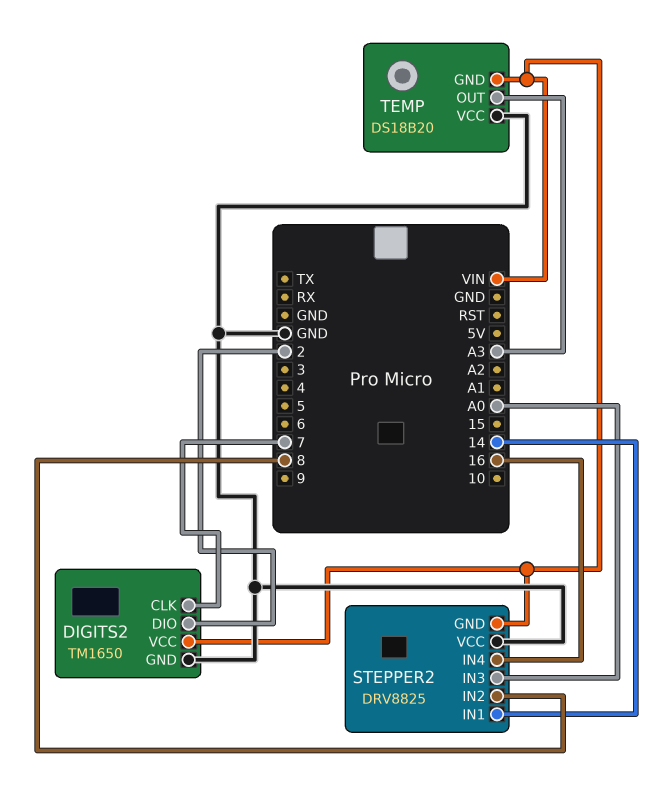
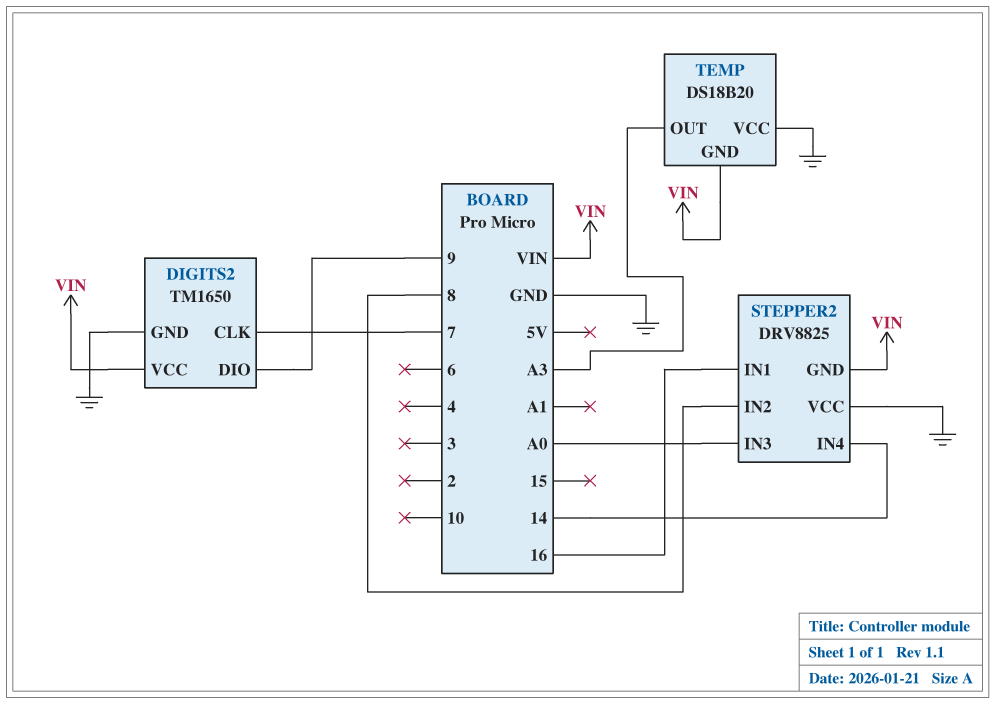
DIGITS2 pin DIO: 2 -> 9
STEPPER2 pin IN1: 14 -> 16
STEPPER2 pin IN4: 16 -> 14

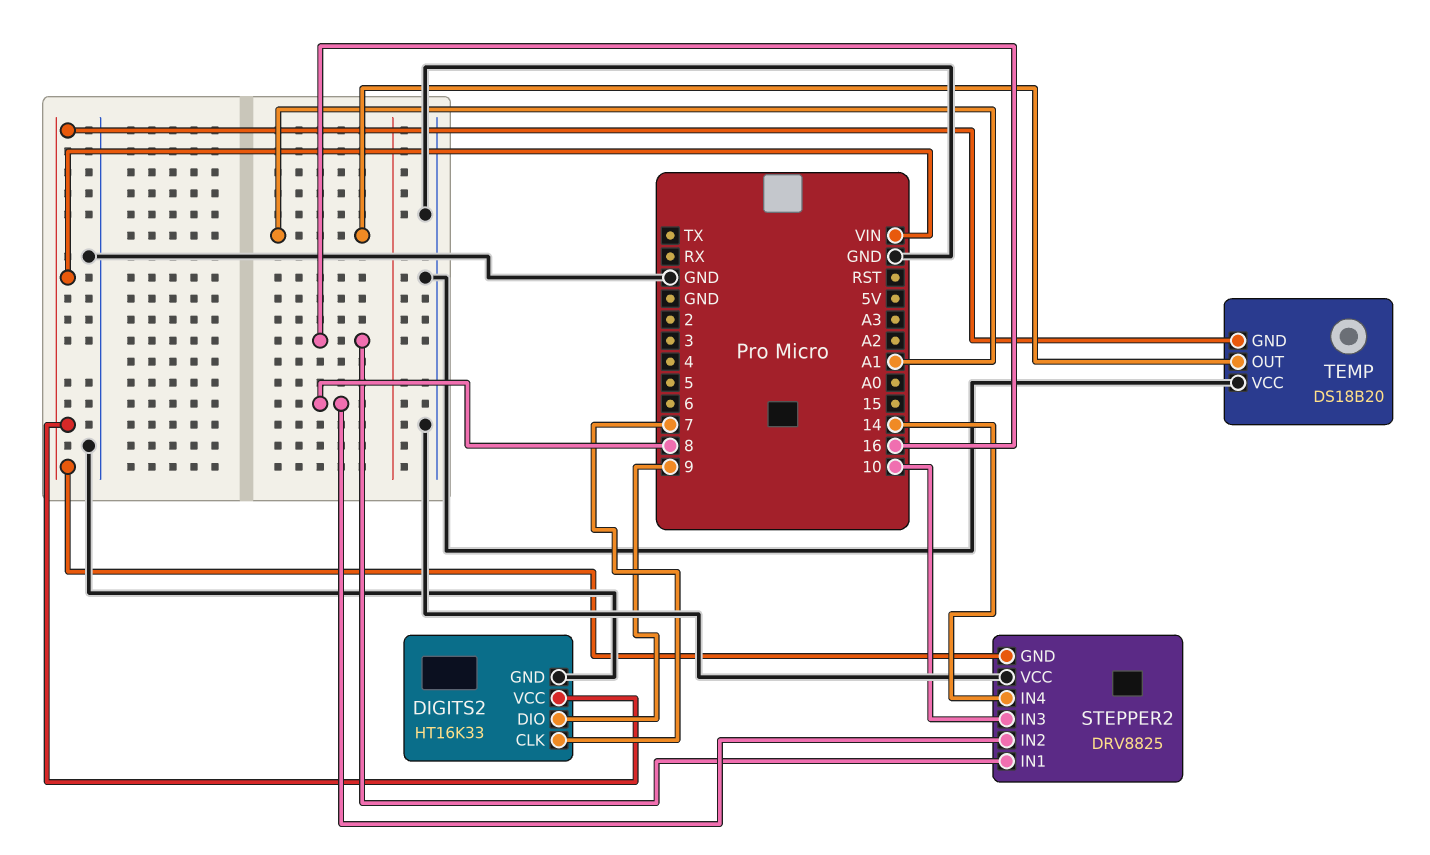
DIGITS2: TM1650 -> HT16K33
STEPPER2 pin IN3: A0 -> 10
TEMP pin OUT: A3 -> A1

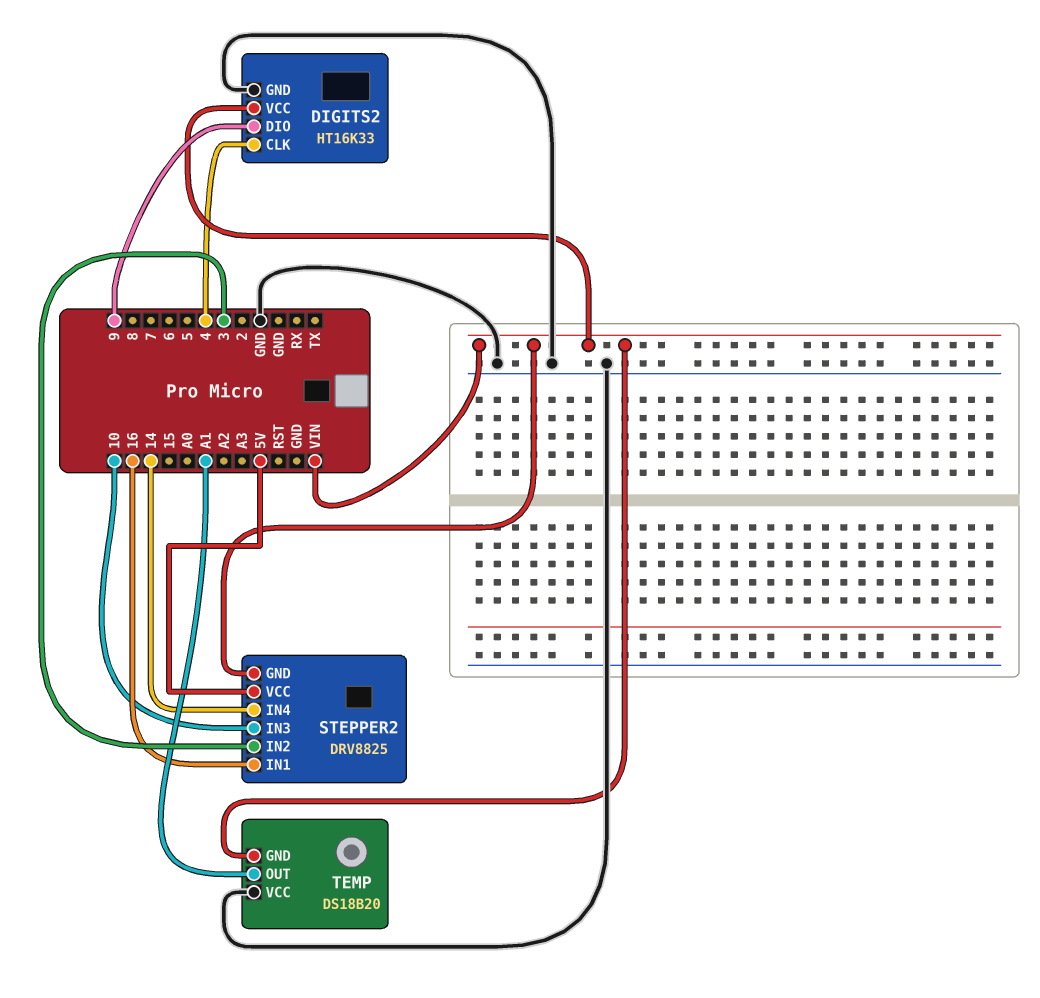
DIGITS2 pin CLK: 7 -> 4
STEPPER2 pin IN2: 8 -> 3
STEPPER2 pin VCC: GND -> 5V

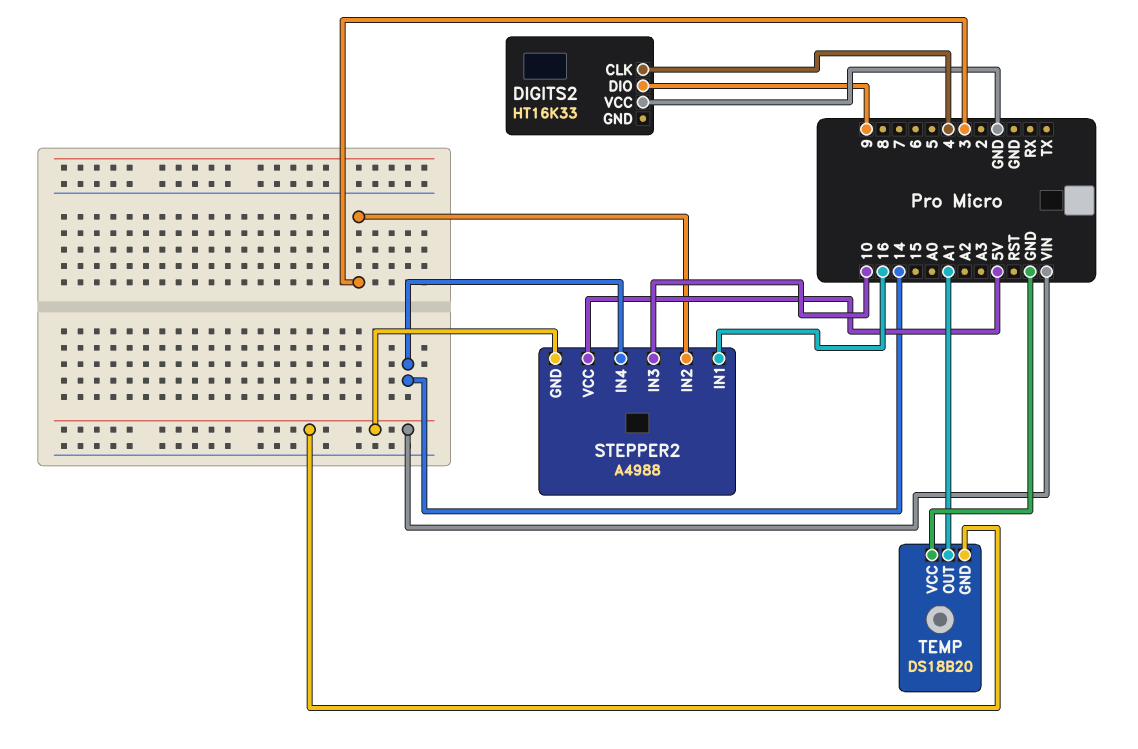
DIGITS2 pin GND: GND -> none
DIGITS2 pin VCC: VIN -> GND
STEPPER2: DRV8825 -> A4988

